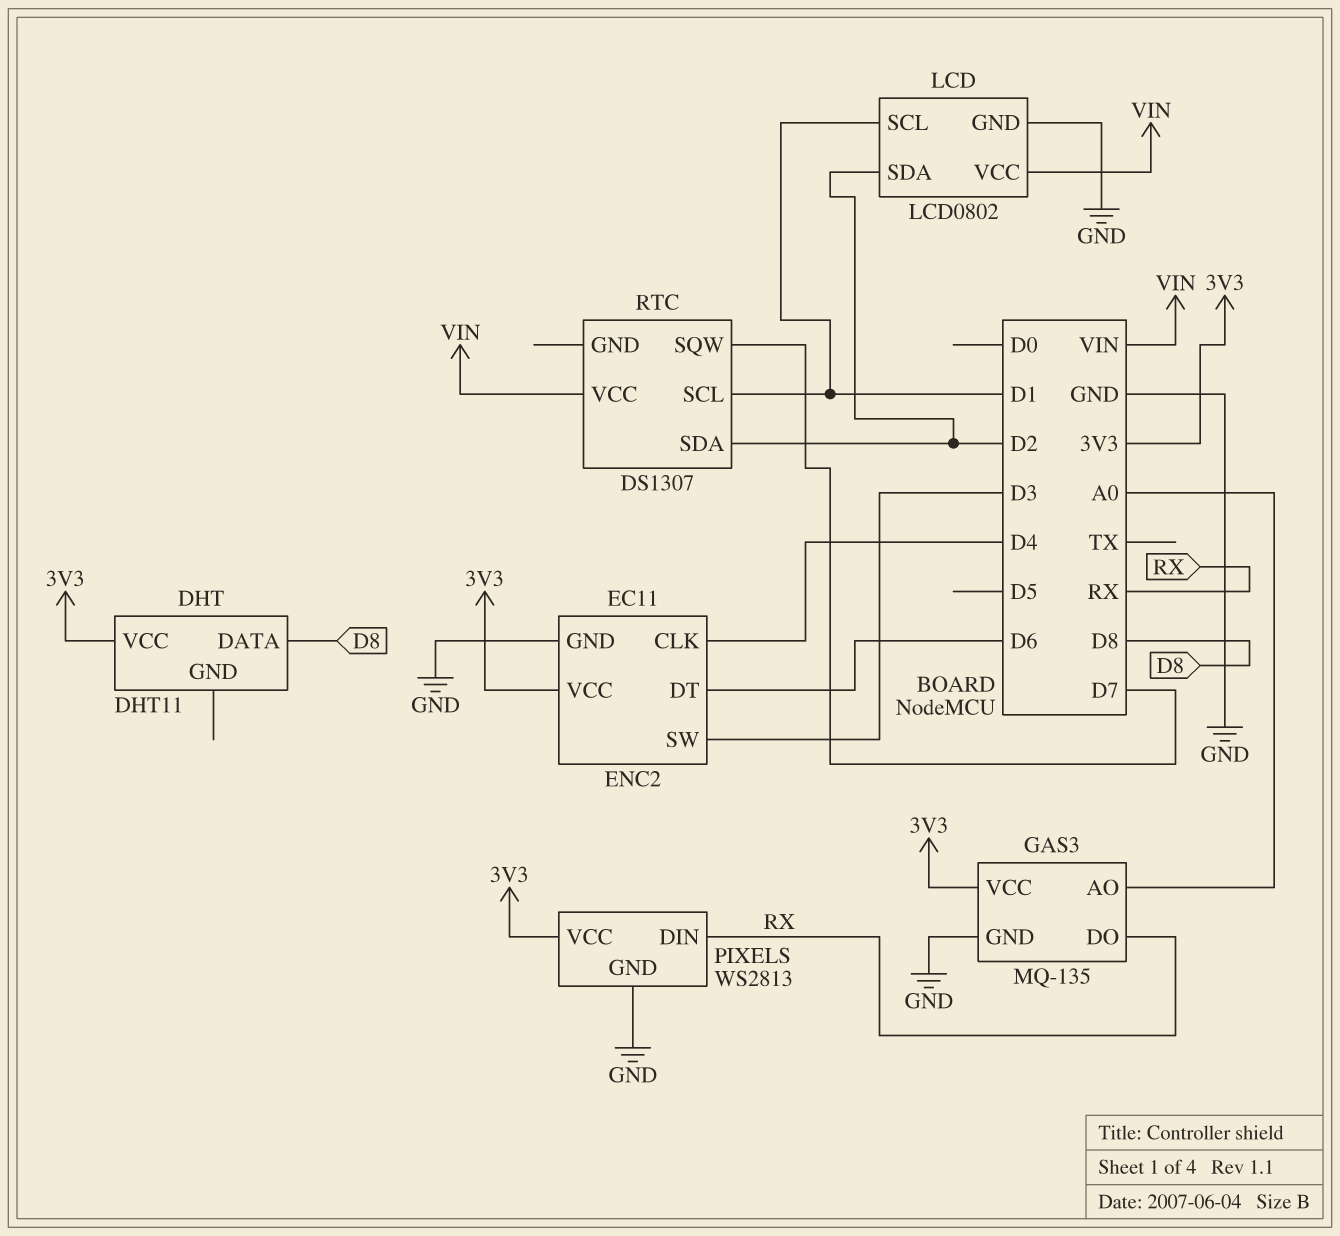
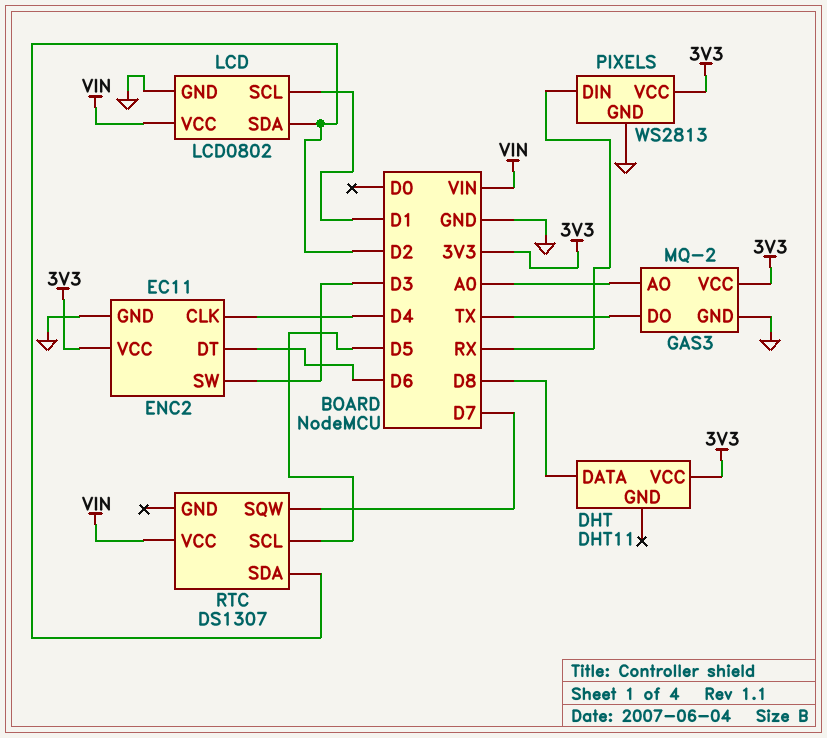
GAS3: MQ-135 -> MQ-2
GAS3 pin DO: RX -> TX
RTC pin SCL: D1 -> D5

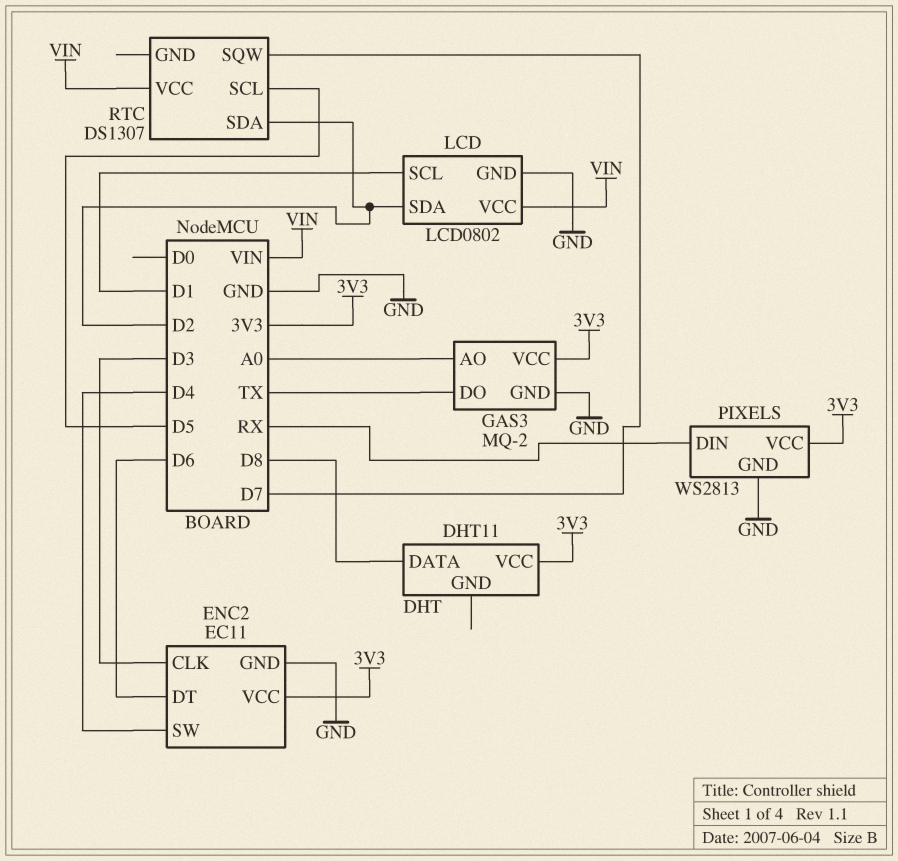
ENC2 pin CLK: D4 -> D3
ENC2 pin SW: D3 -> D4

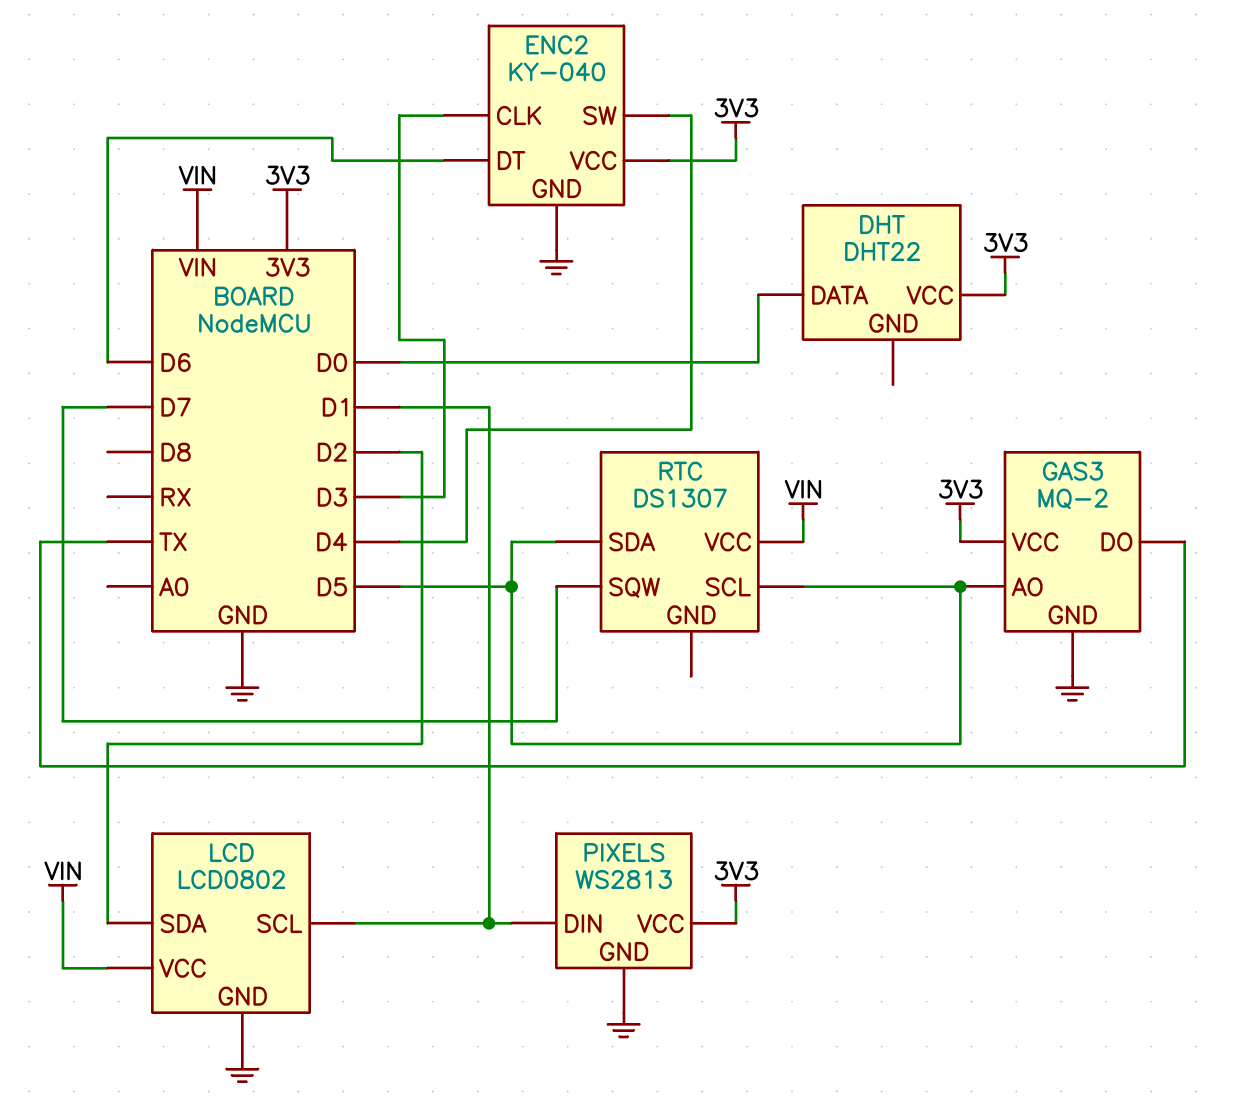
DHT: DHT11 -> DHT22
DHT pin DATA: D8 -> D0
ENC2: EC11 -> KY-040
GAS3 pin AO: A0 -> D5
PIXELS pin DIN: RX -> D1
RTC pin SDA: D2 -> D5

